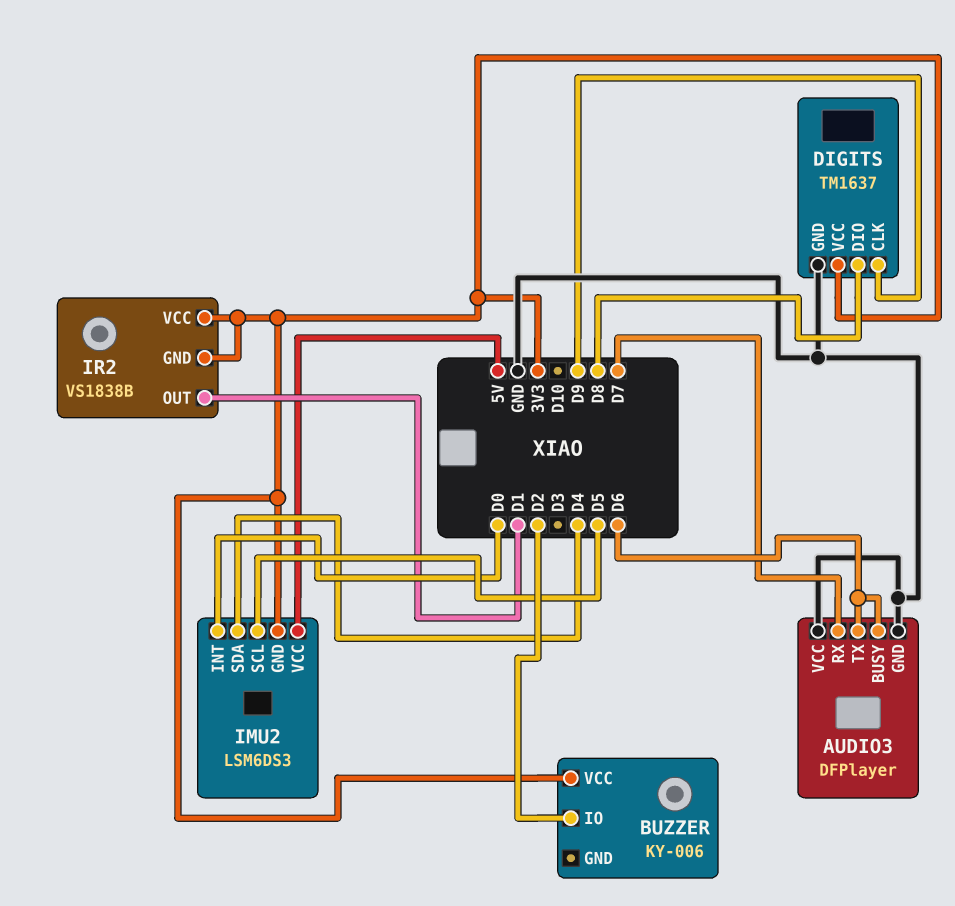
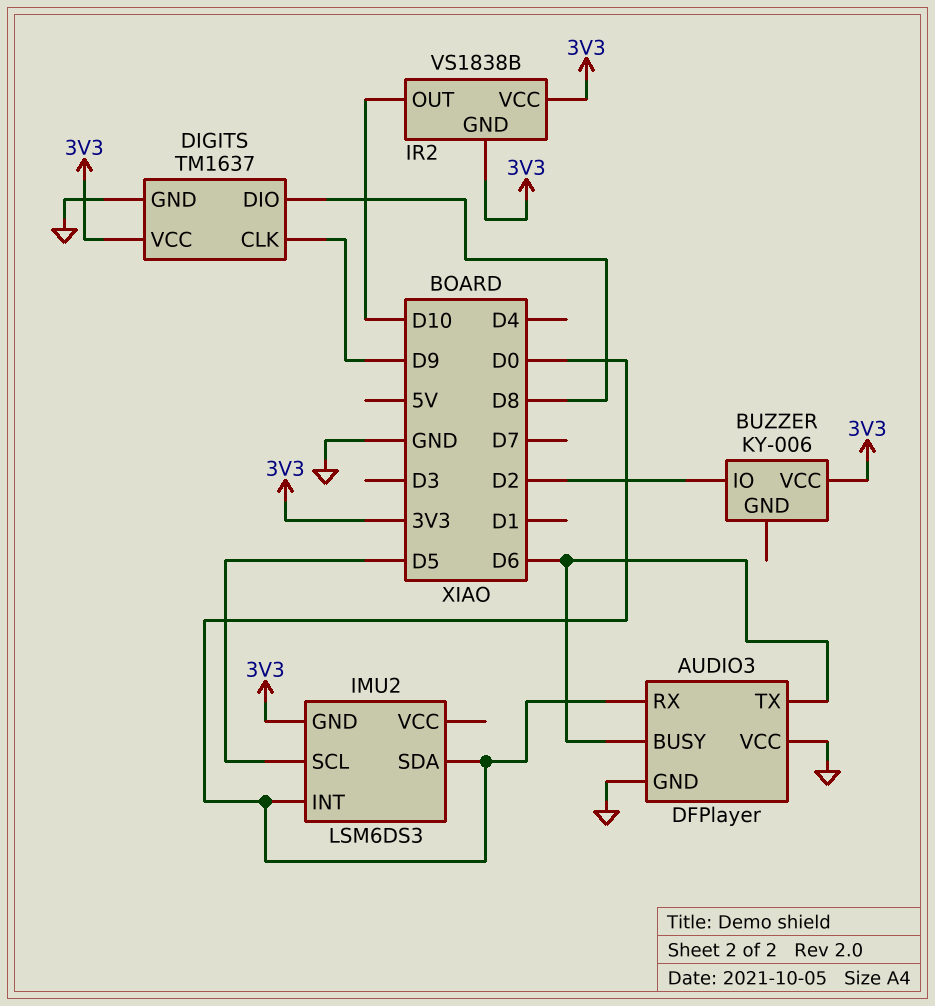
AUDIO3 pin RX: D7 -> D0
IMU2 pin SDA: D4 -> D0
IMU2 pin VCC: 5V -> none
IR2 pin OUT: D1 -> D10

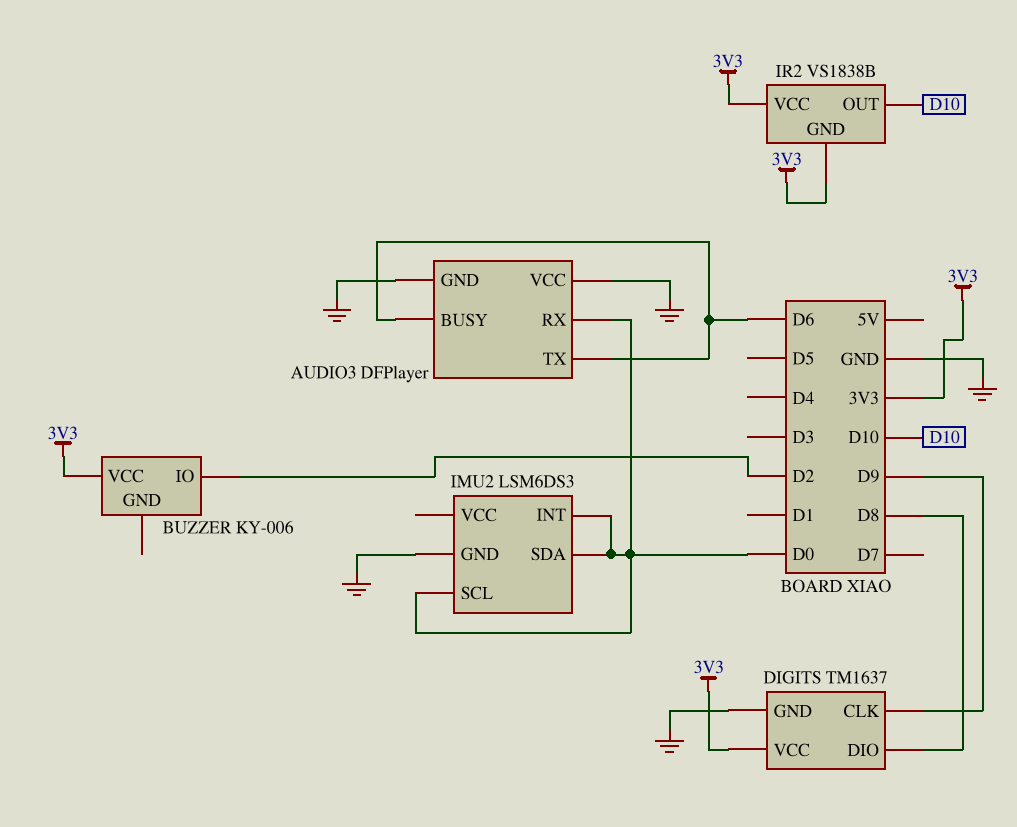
IMU2 pin GND: 3V3 -> GND
IMU2 pin SCL: D5 -> D0

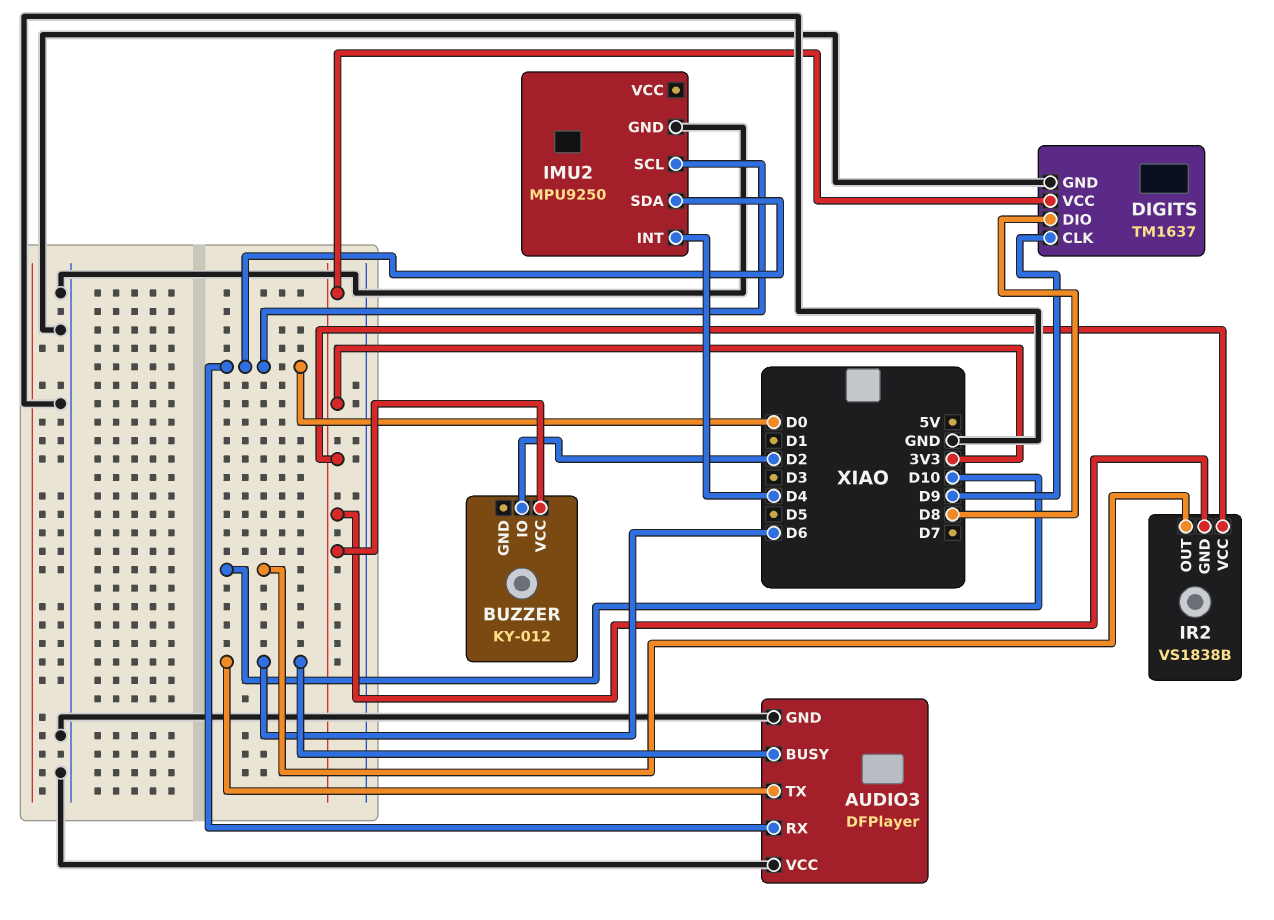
BUZZER: KY-006 -> KY-012
IMU2: LSM6DS3 -> MPU9250
IMU2 pin INT: D0 -> D4

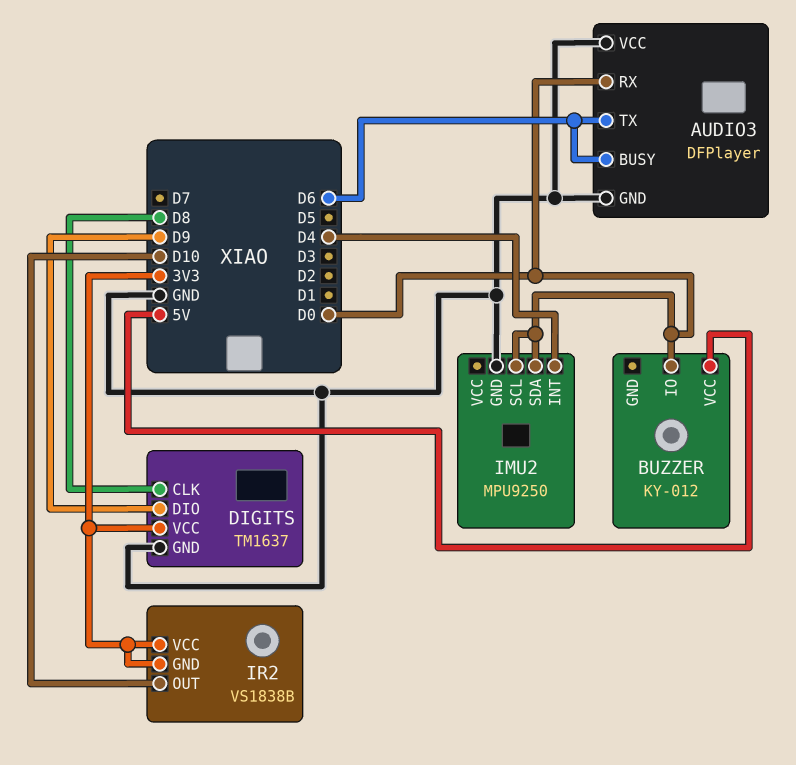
BUZZER pin IO: D2 -> D0
BUZZER pin VCC: 3V3 -> 5V
DIGITS pin CLK: D9 -> D8
DIGITS pin DIO: D8 -> D9

